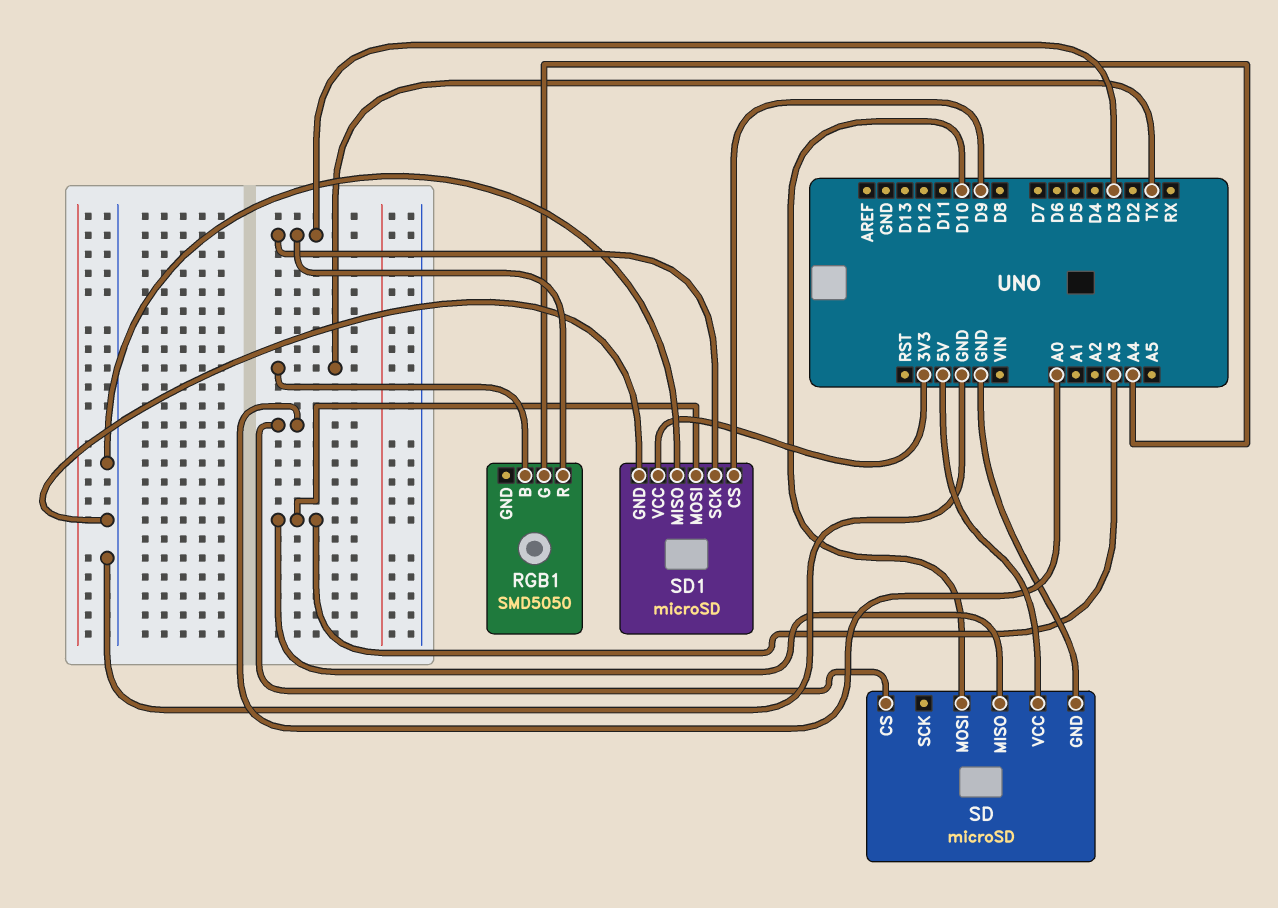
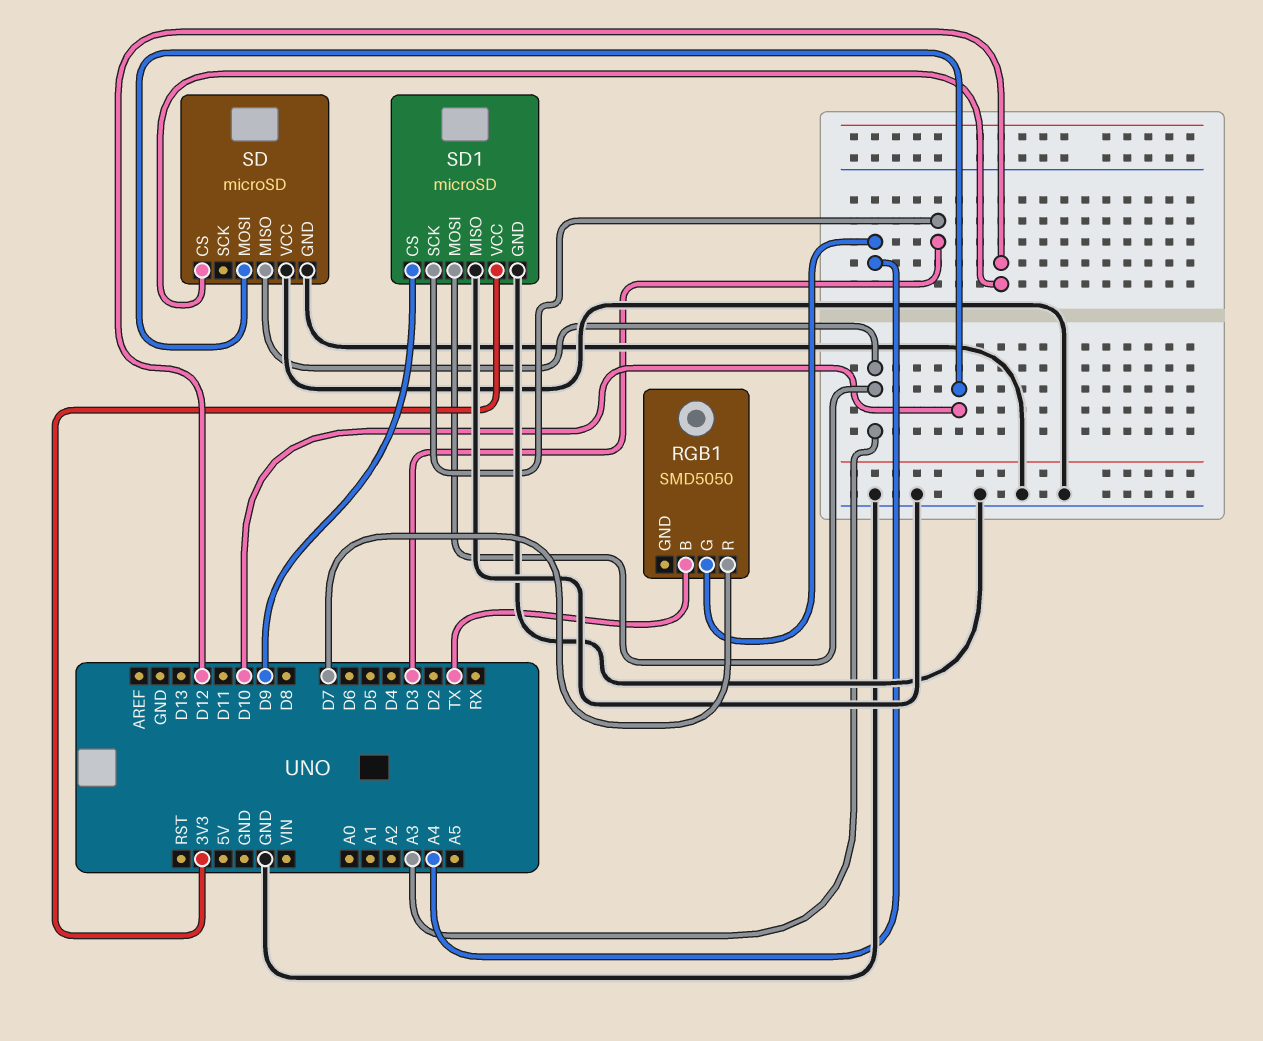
RGB1 pin R: D3 -> D7
SD pin CS: A0 -> D12
SD pin VCC: 5V -> GND

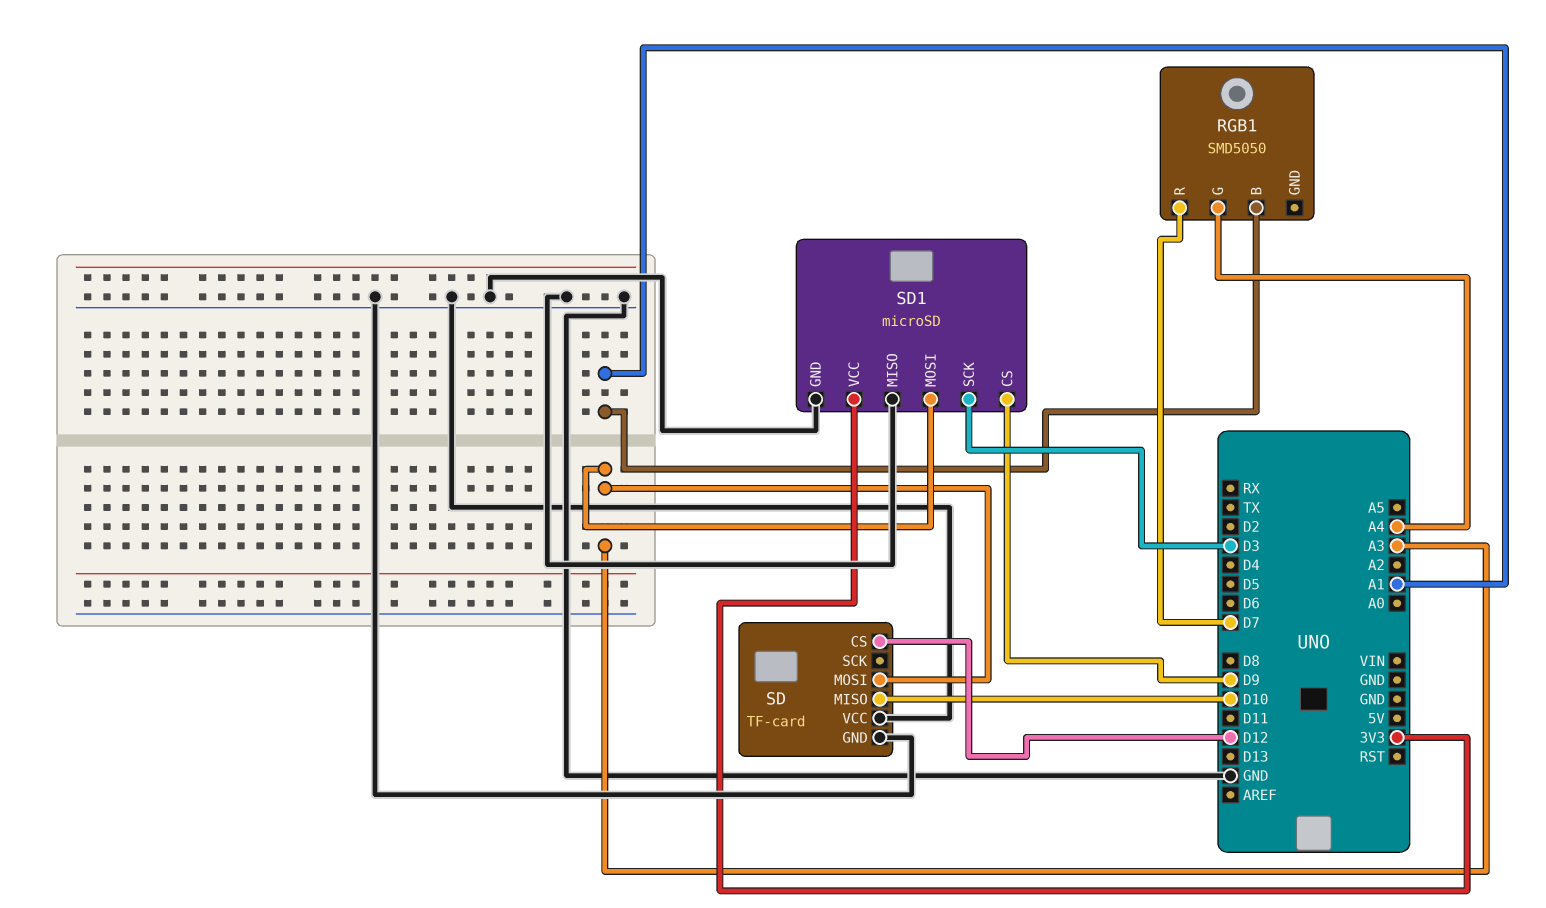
RGB1 pin B: TX -> A1
SD: microSD -> TF-card
SD pin MISO: A3 -> D10
SD pin MOSI: D10 -> A3

